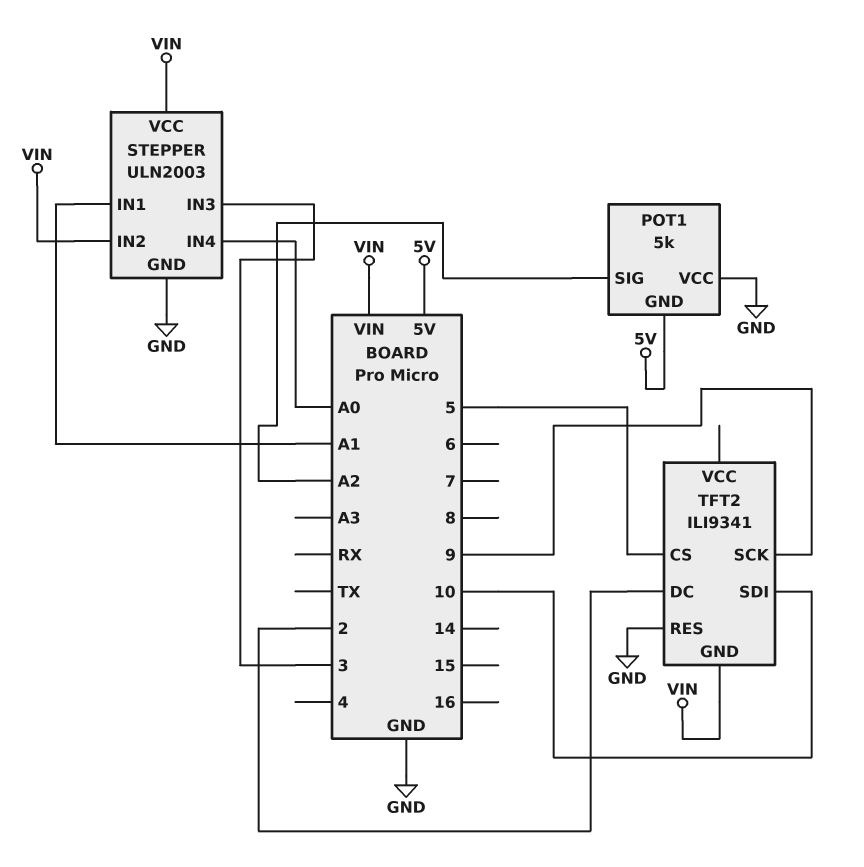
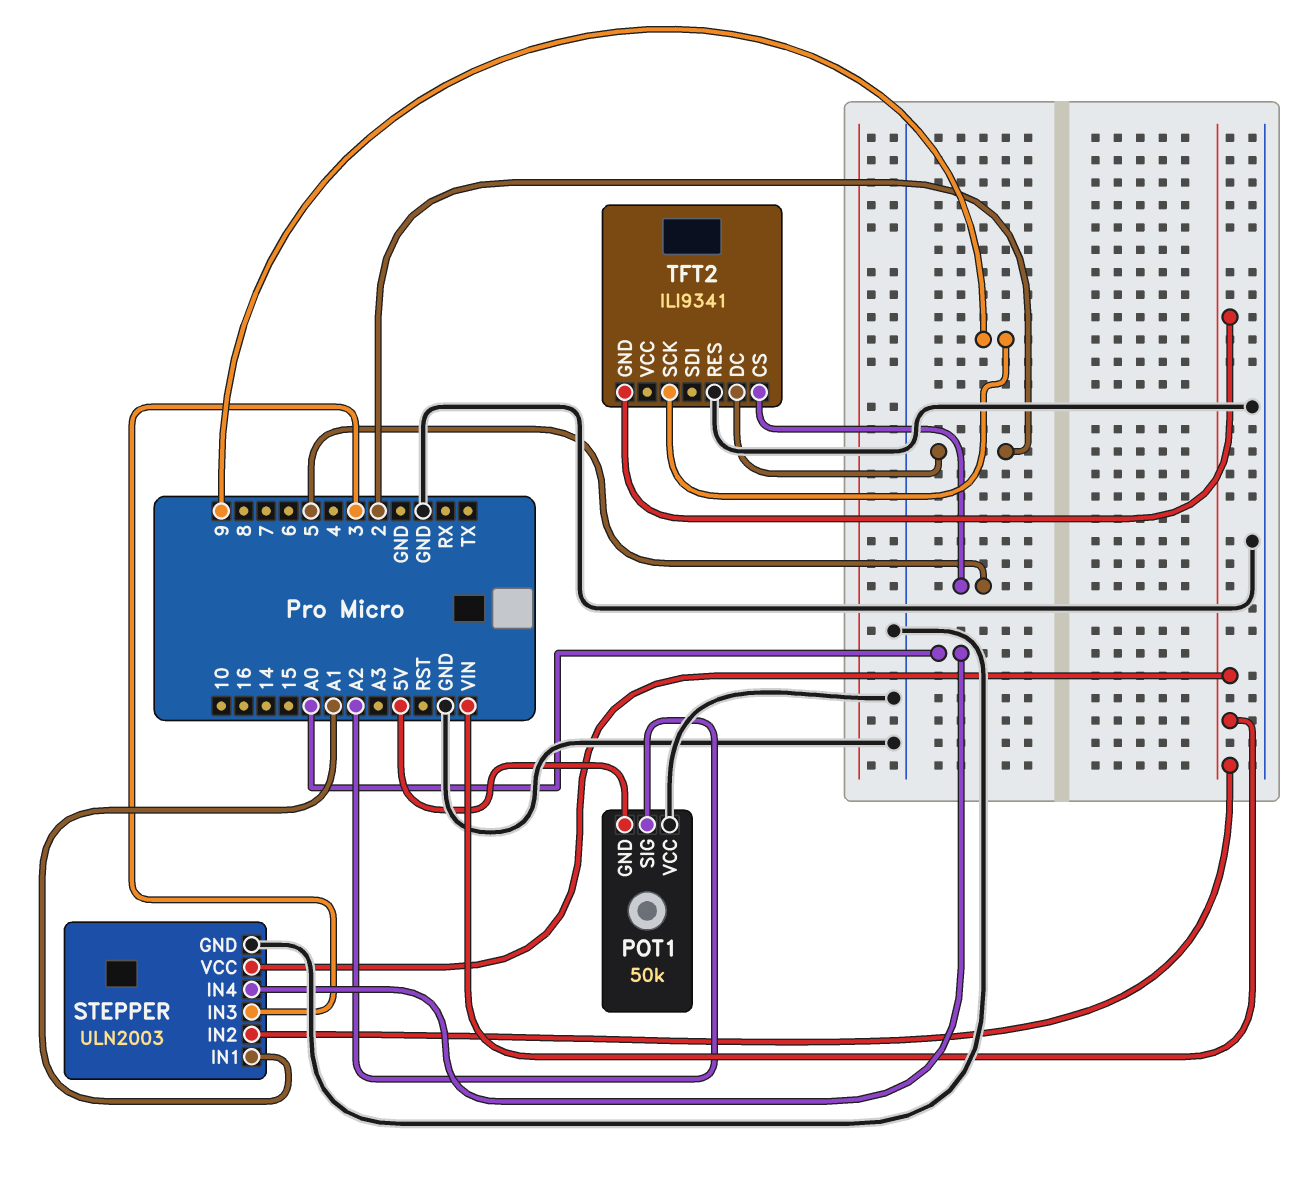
POT1: 5k -> 50k
TFT2 pin SDI: 10 -> none

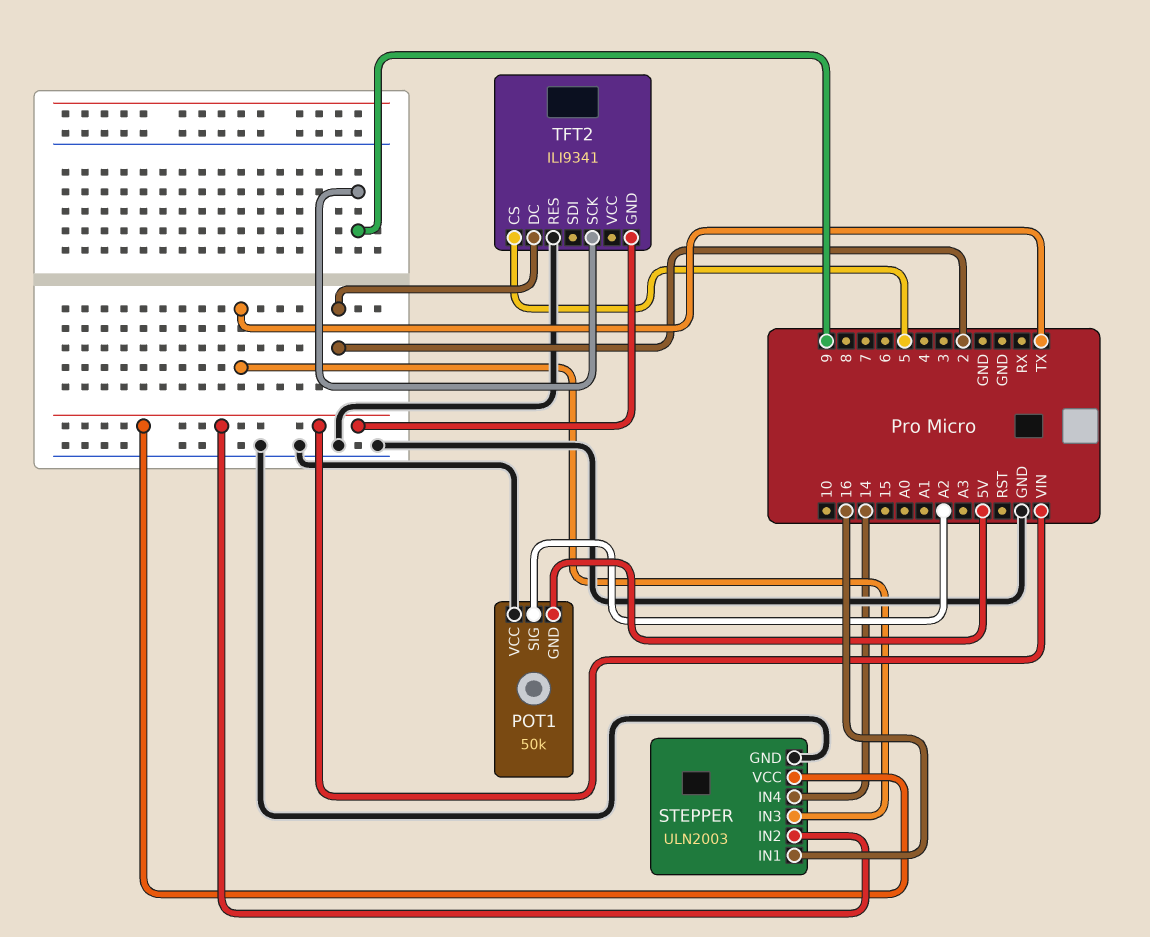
STEPPER pin IN1: A1 -> 16
STEPPER pin IN3: 3 -> TX
STEPPER pin IN4: A0 -> 14

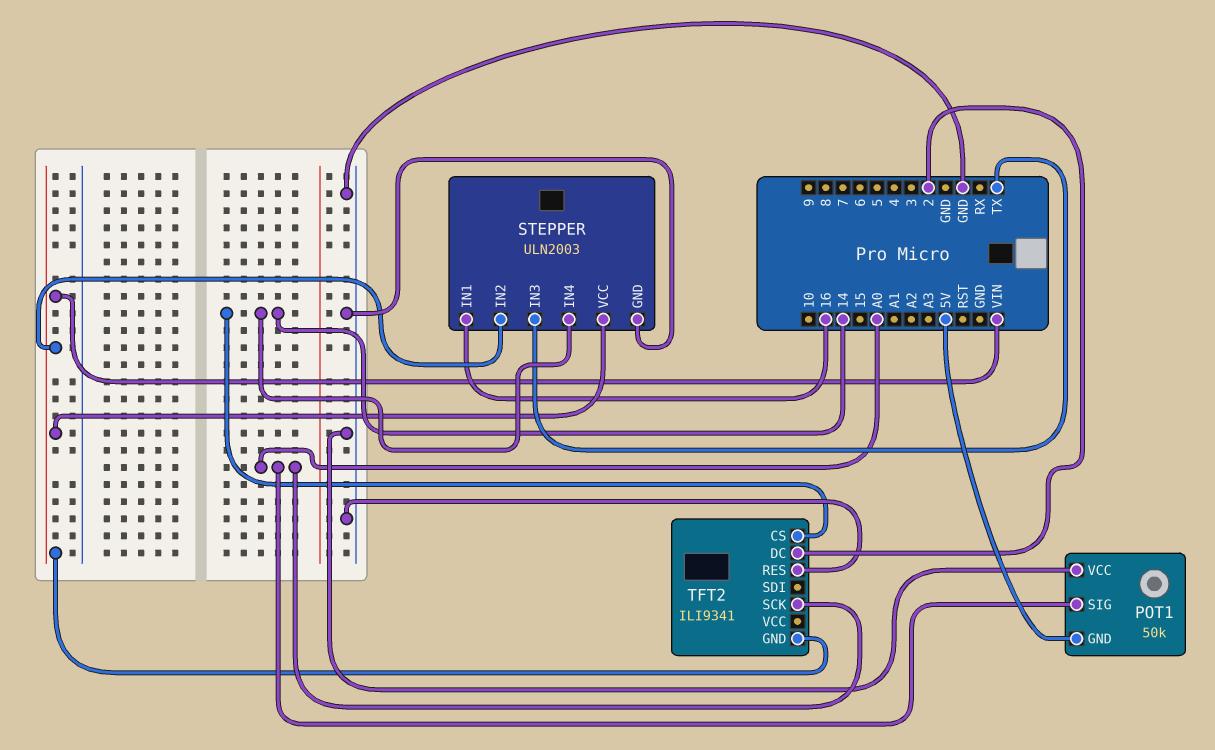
POT1 pin SIG: A2 -> A0
TFT2 pin CS: 5 -> 14
TFT2 pin SCK: 9 -> A0

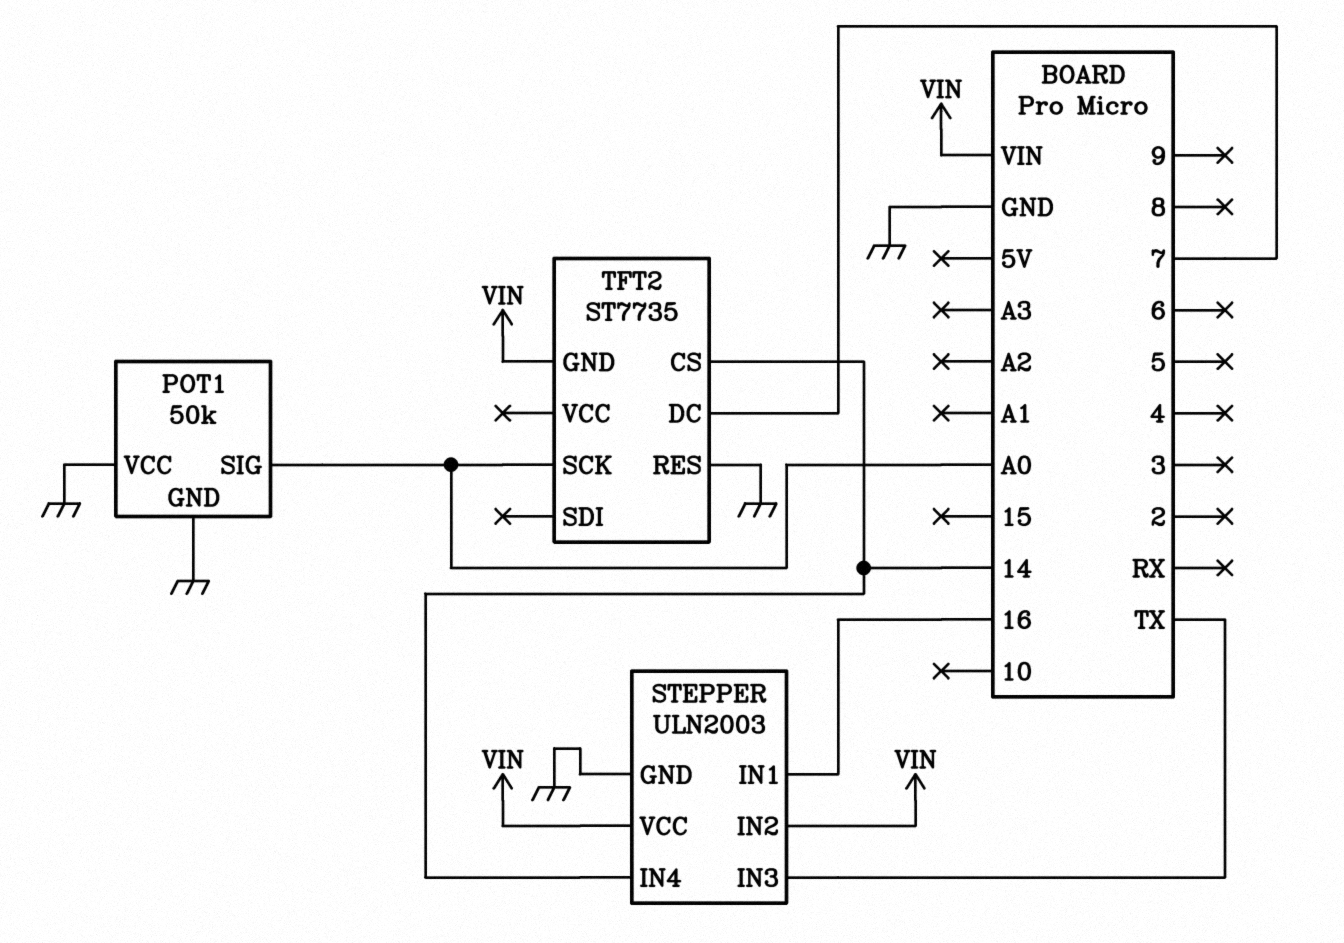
POT1 pin GND: 5V -> GND
TFT2: ILI9341 -> ST7735
TFT2 pin DC: 2 -> 7

